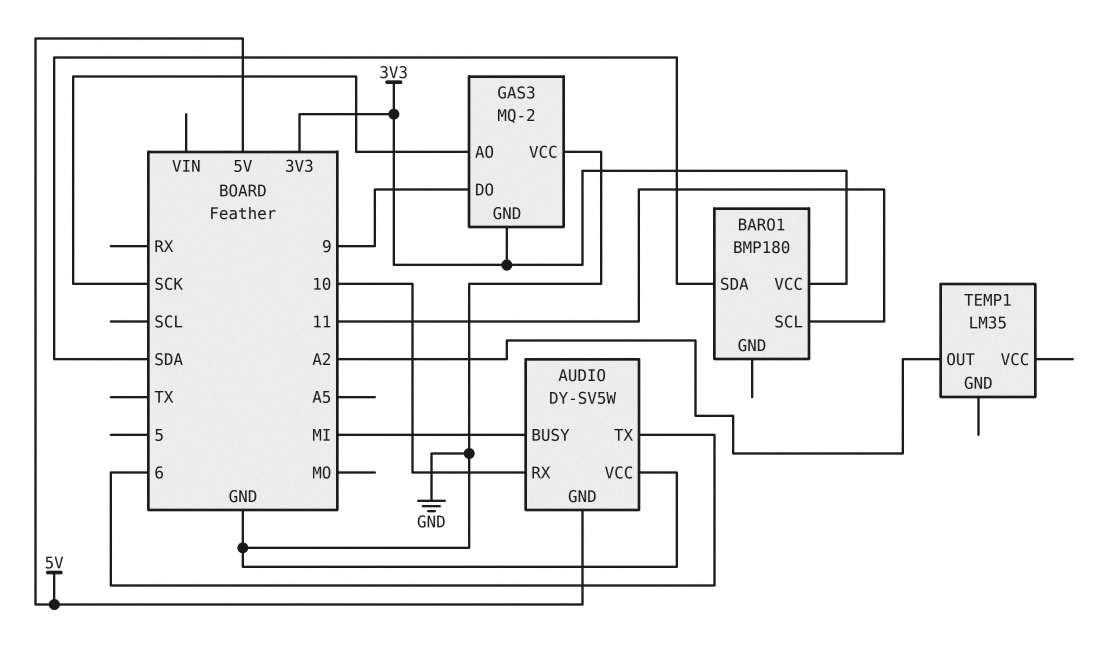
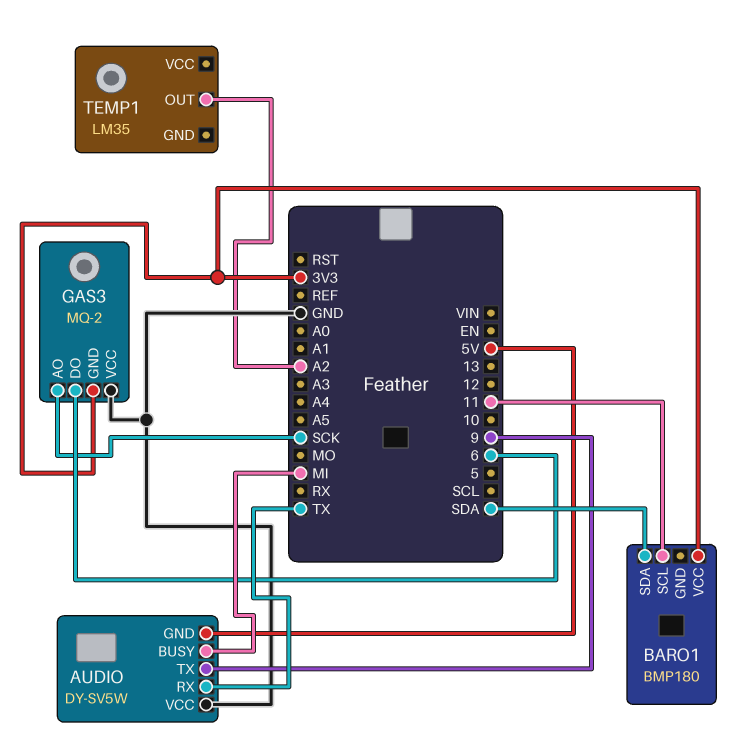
AUDIO pin RX: 10 -> TX
AUDIO pin TX: 6 -> 9
GAS3 pin DO: 9 -> 6

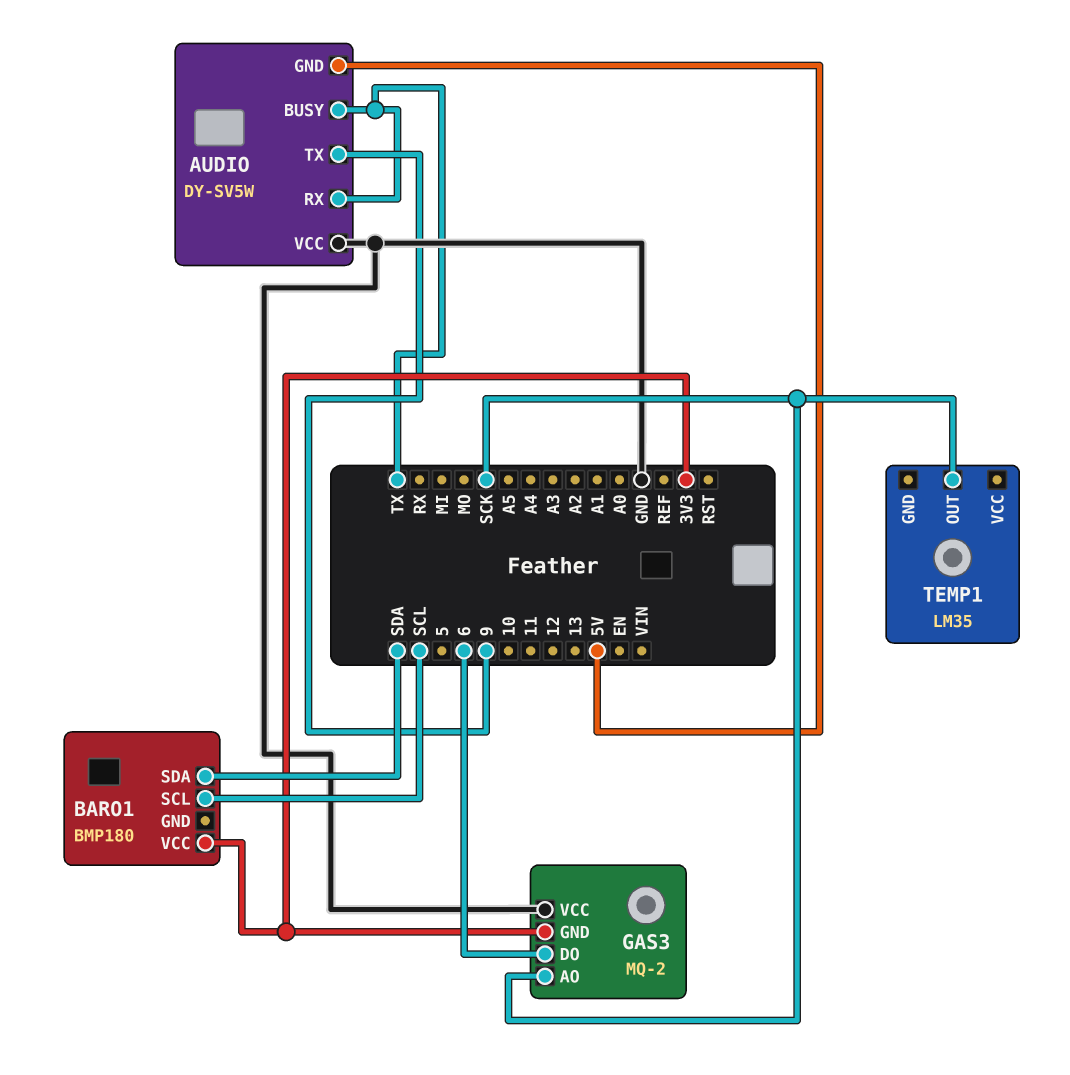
AUDIO pin BUSY: MI -> TX
BARO1 pin SCL: 11 -> SCL
TEMP1 pin OUT: A2 -> SCK

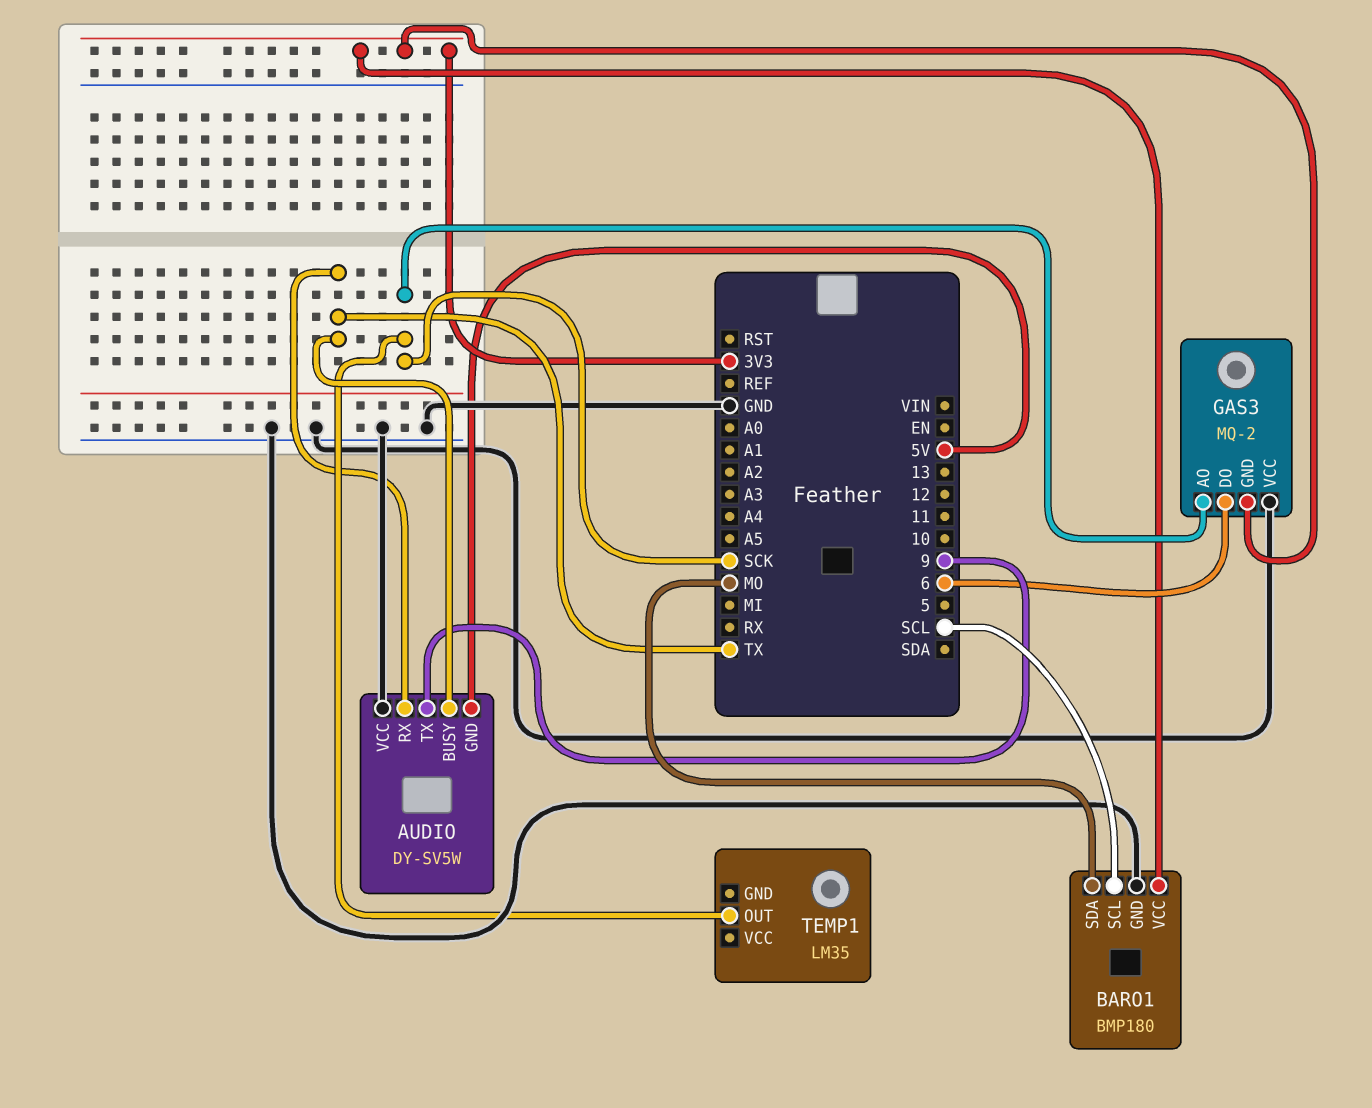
BARO1 pin GND: none -> GND
BARO1 pin SDA: SDA -> MO

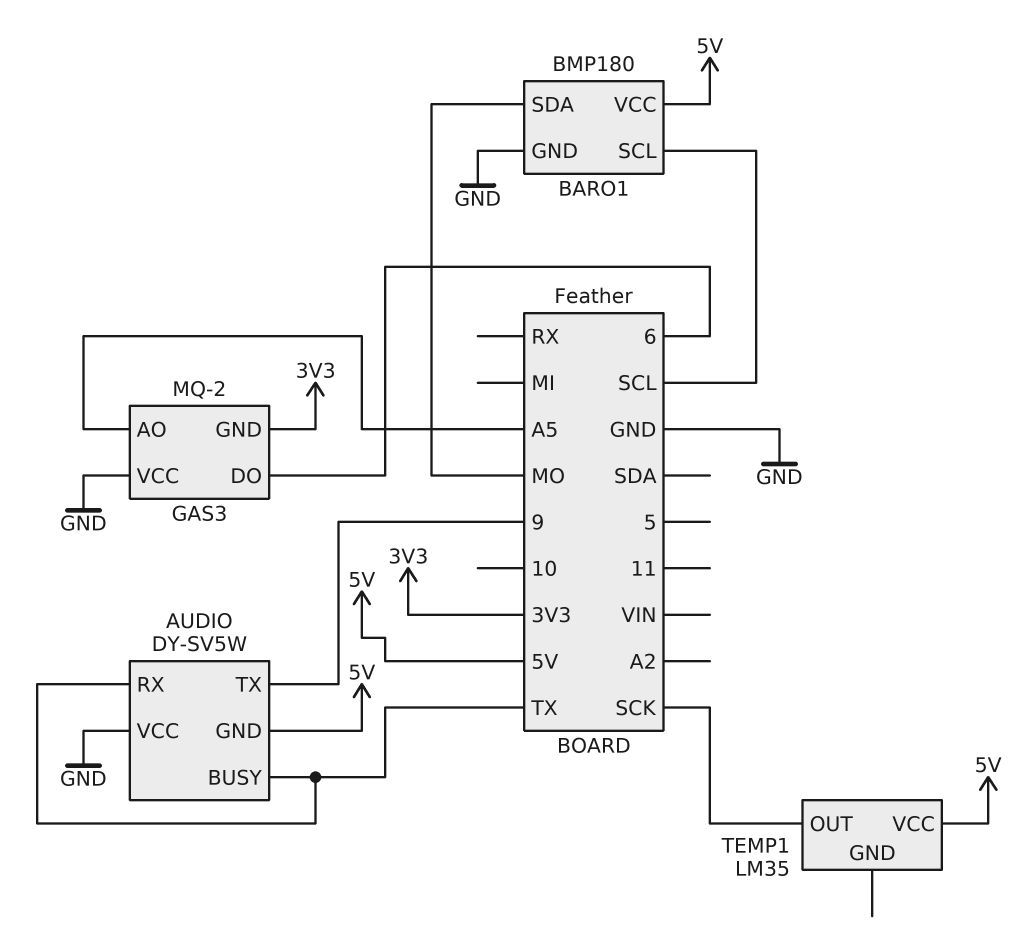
BARO1 pin VCC: 3V3 -> 5V
GAS3 pin AO: SCK -> A5
TEMP1 pin VCC: none -> 5V

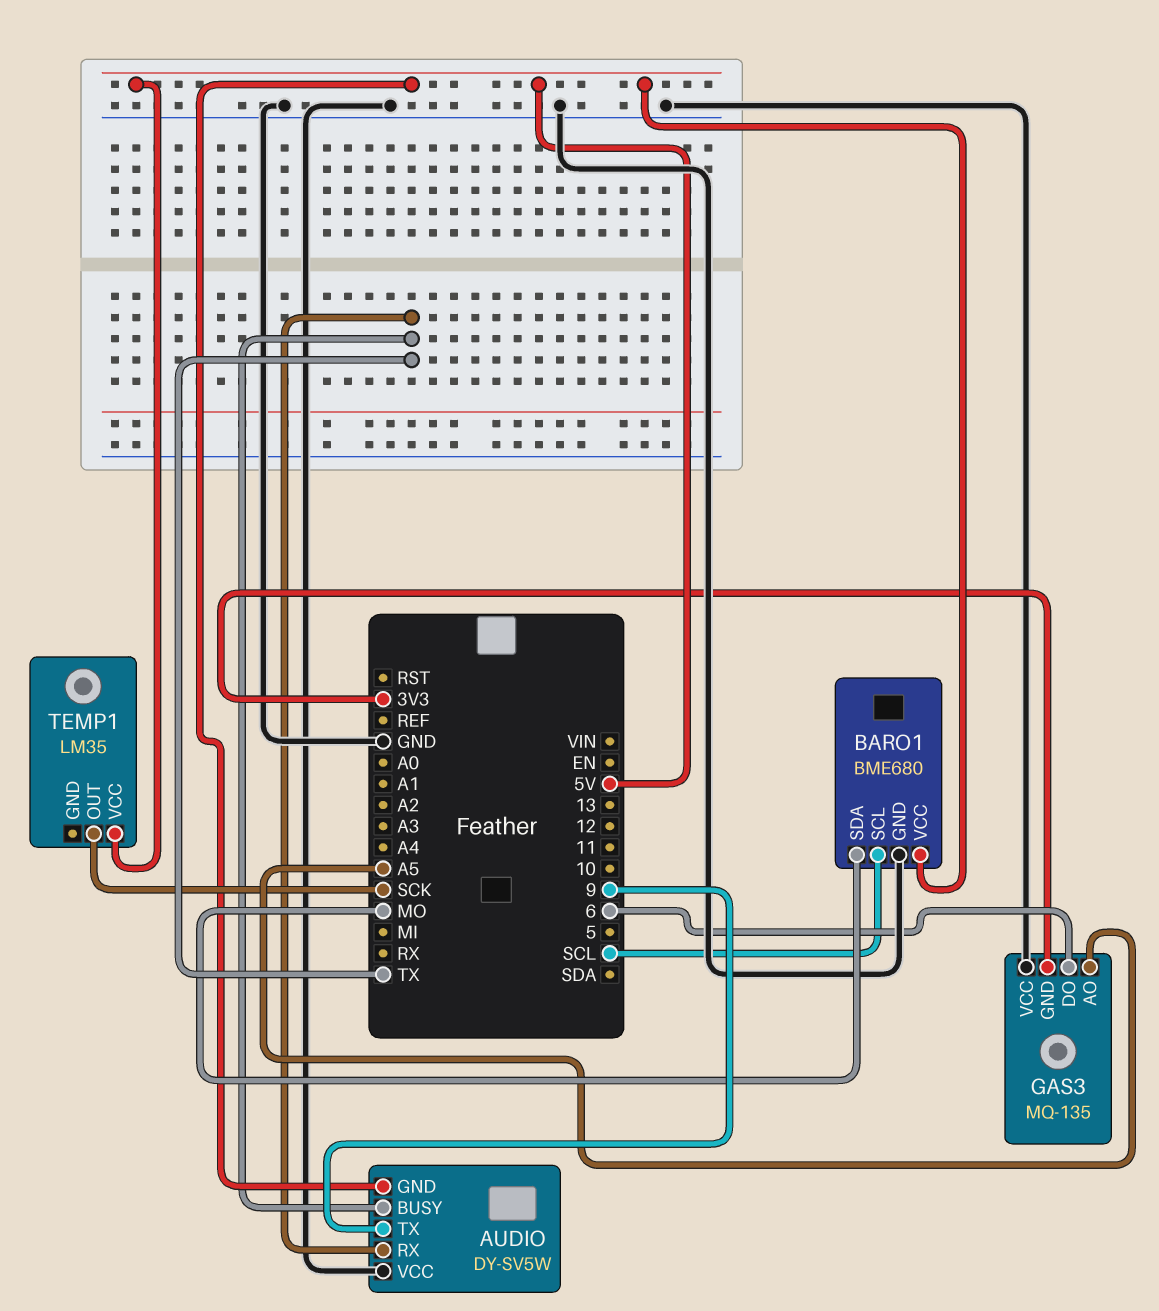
BARO1: BMP180 -> BME680
GAS3: MQ-2 -> MQ-135

